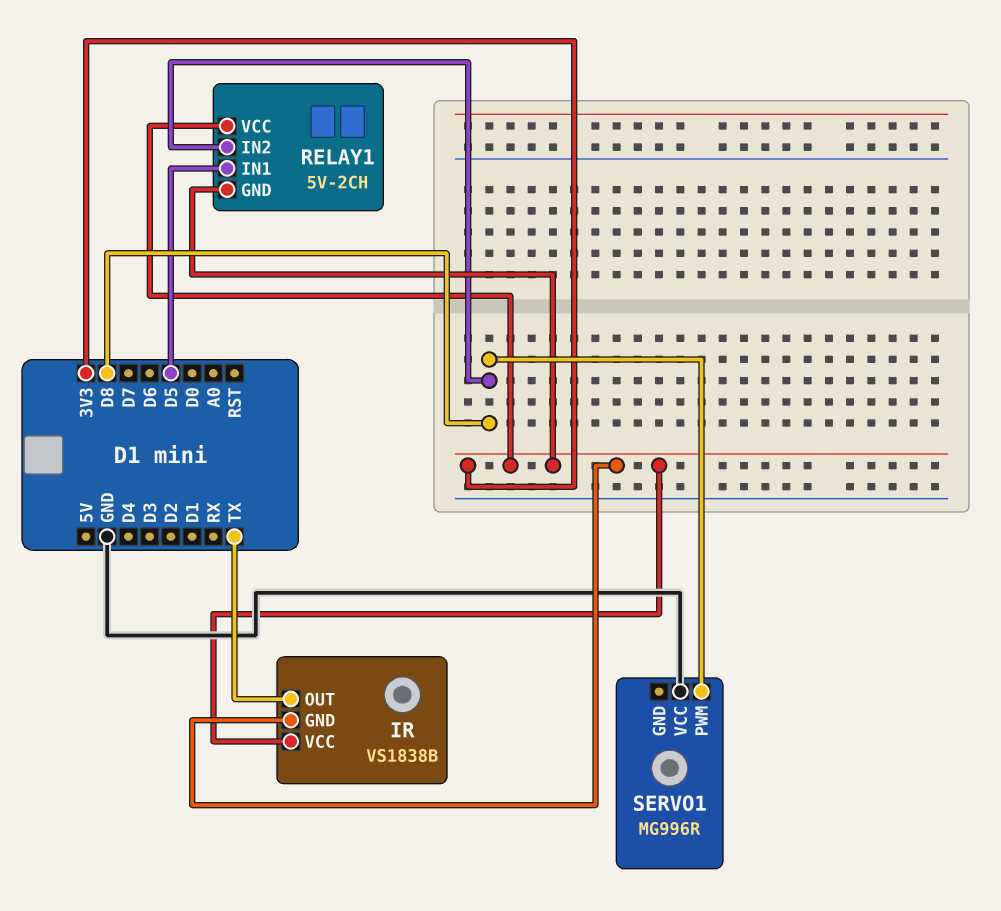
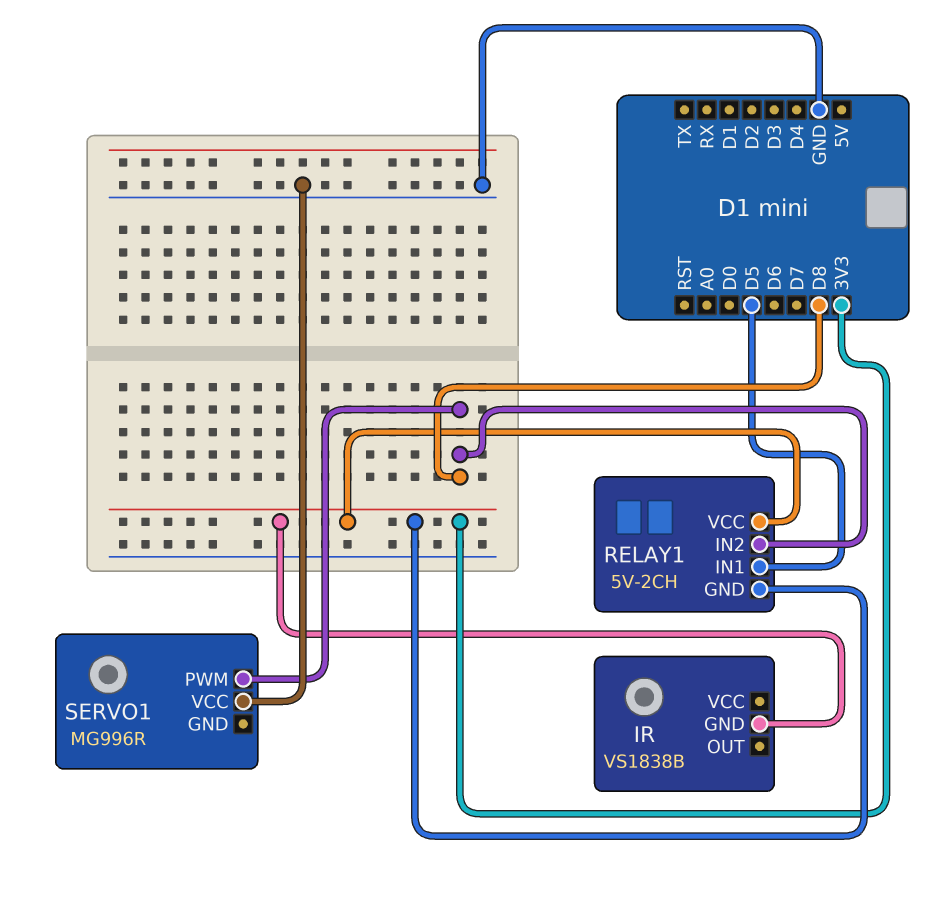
IR pin OUT: TX -> none
IR pin VCC: 3V3 -> none

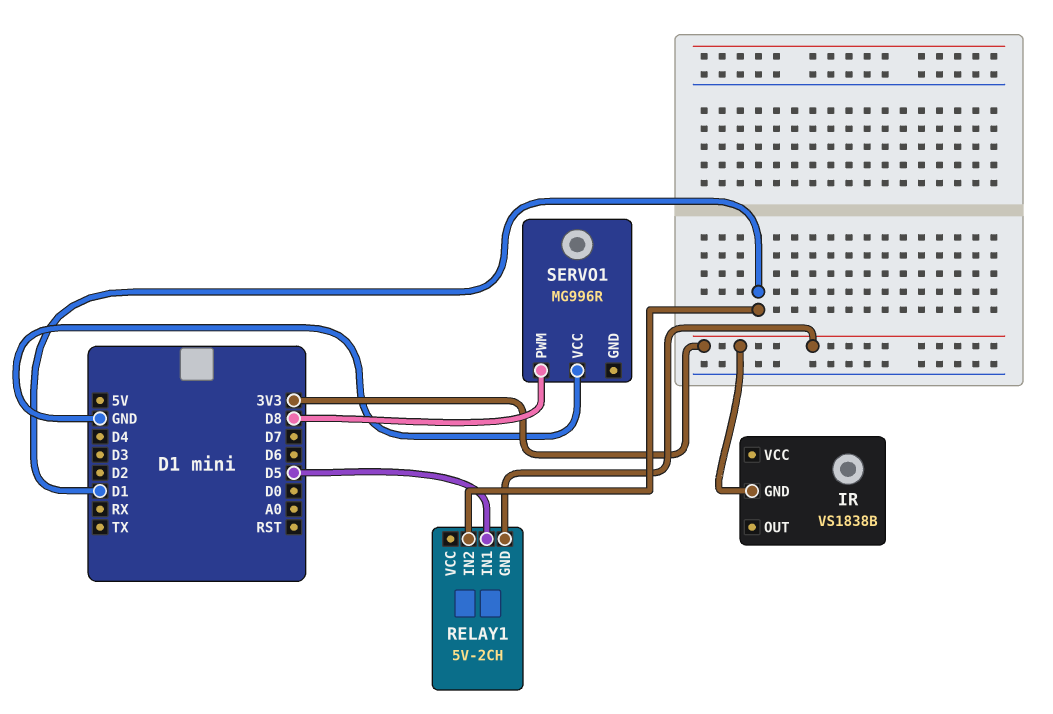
RELAY1 pin IN2: D8 -> D1
RELAY1 pin VCC: 3V3 -> none

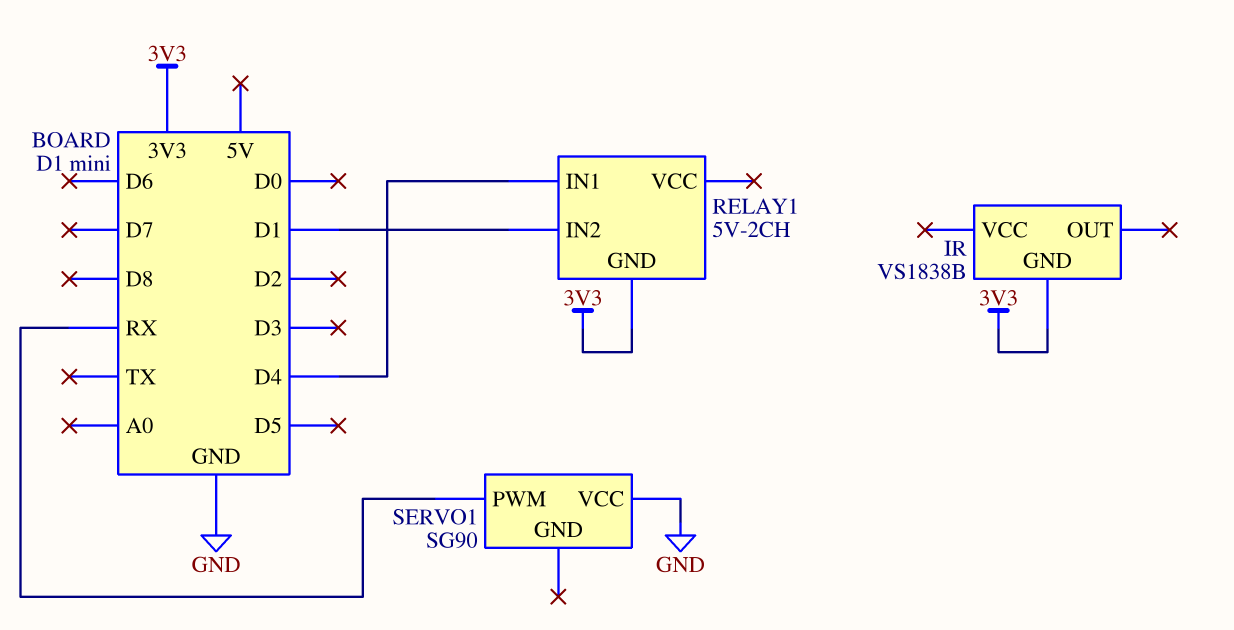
RELAY1 pin IN1: D5 -> D4
SERVO1: MG996R -> SG90
SERVO1 pin PWM: D8 -> RX

